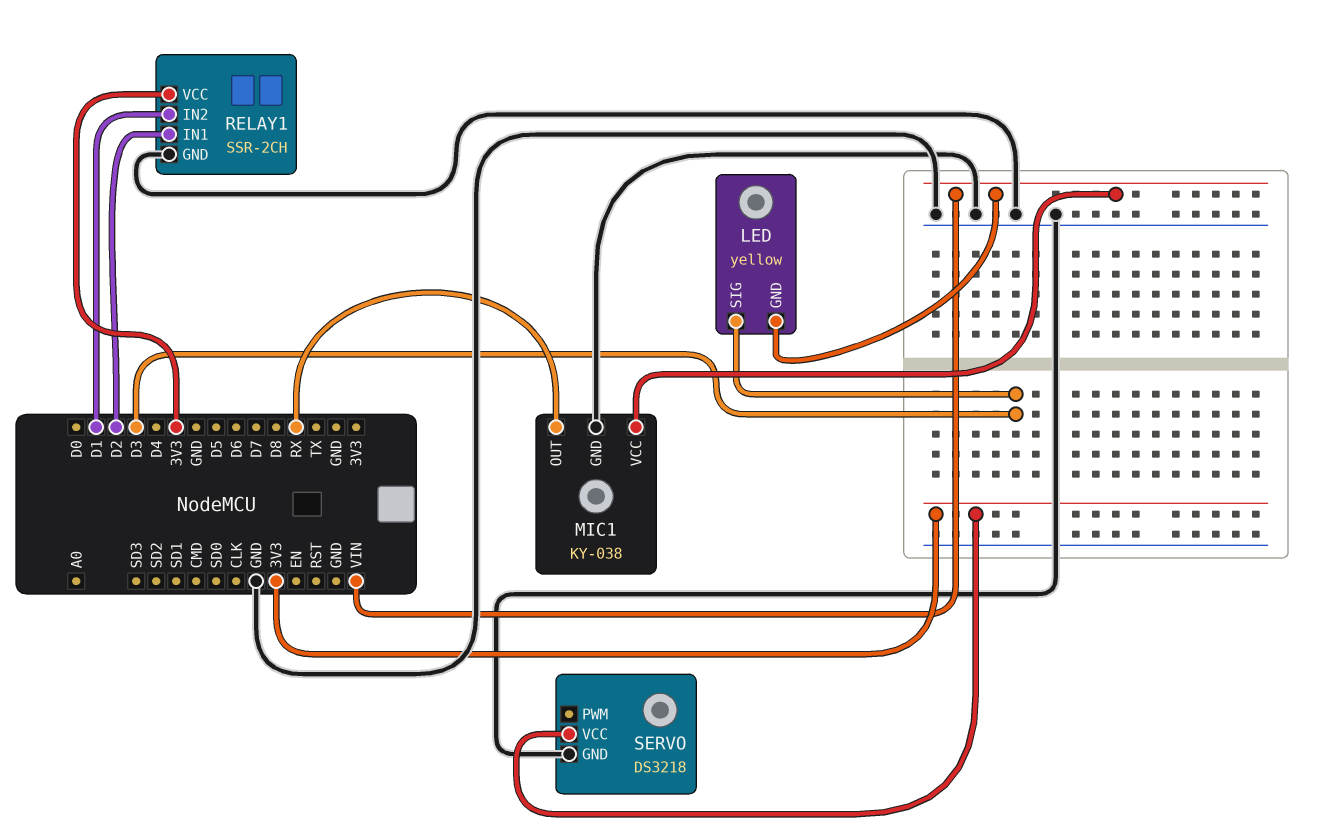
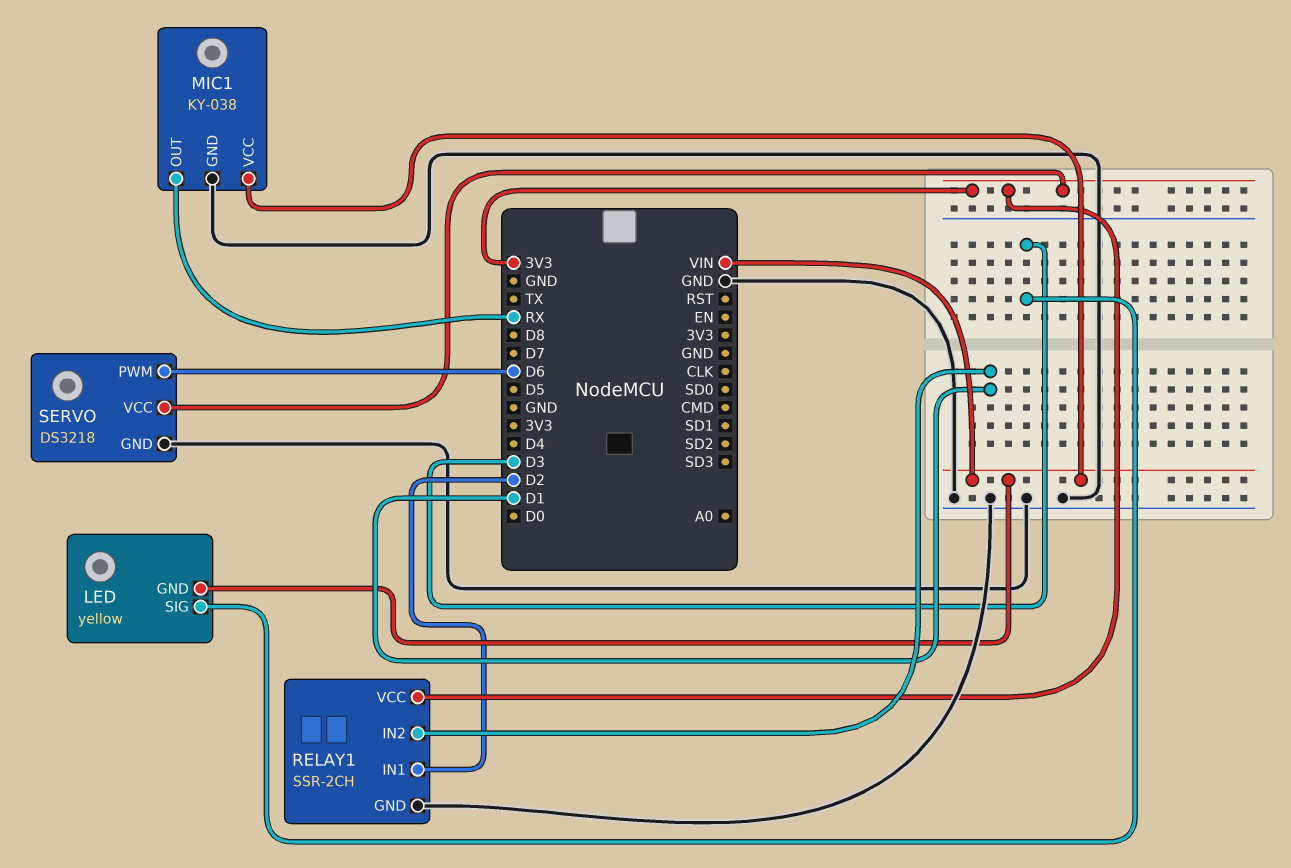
SERVO pin PWM: none -> D6

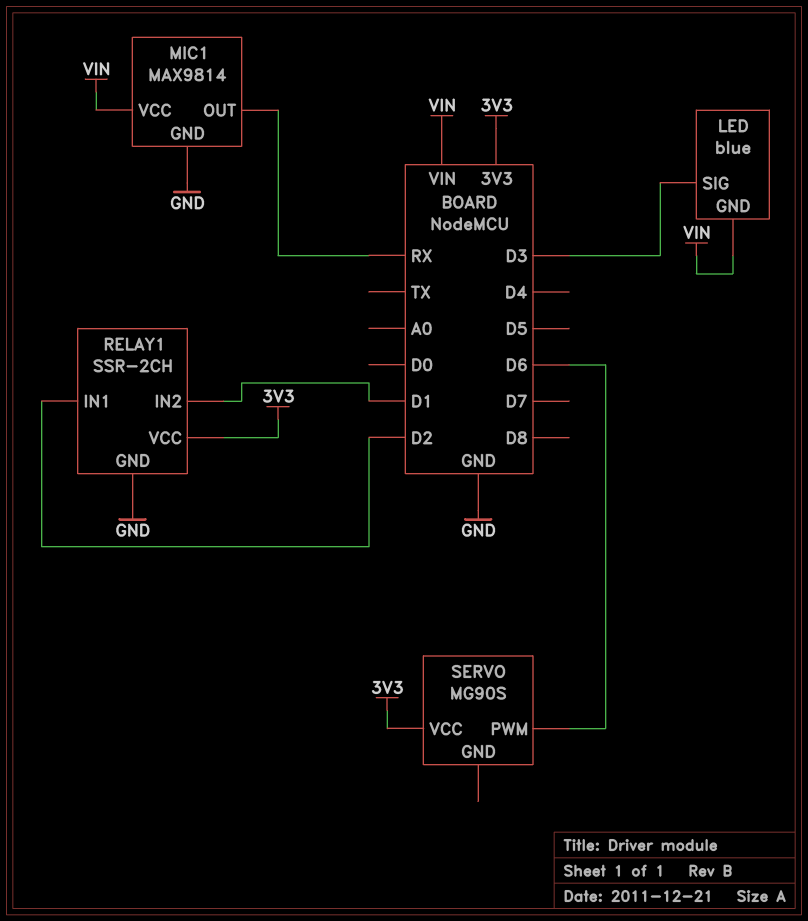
LED: yellow -> blue
MIC1: KY-038 -> MAX9814
SERVO: DS3218 -> MG90S
SERVO pin GND: GND -> none

